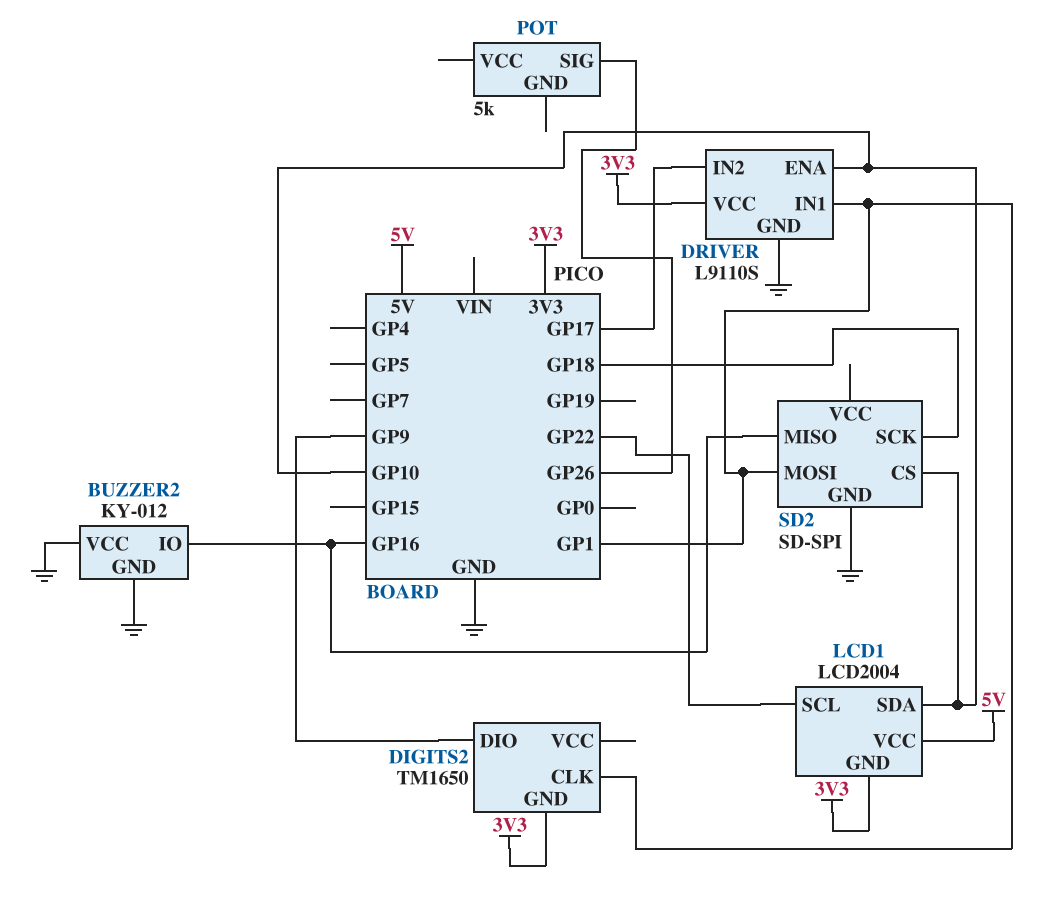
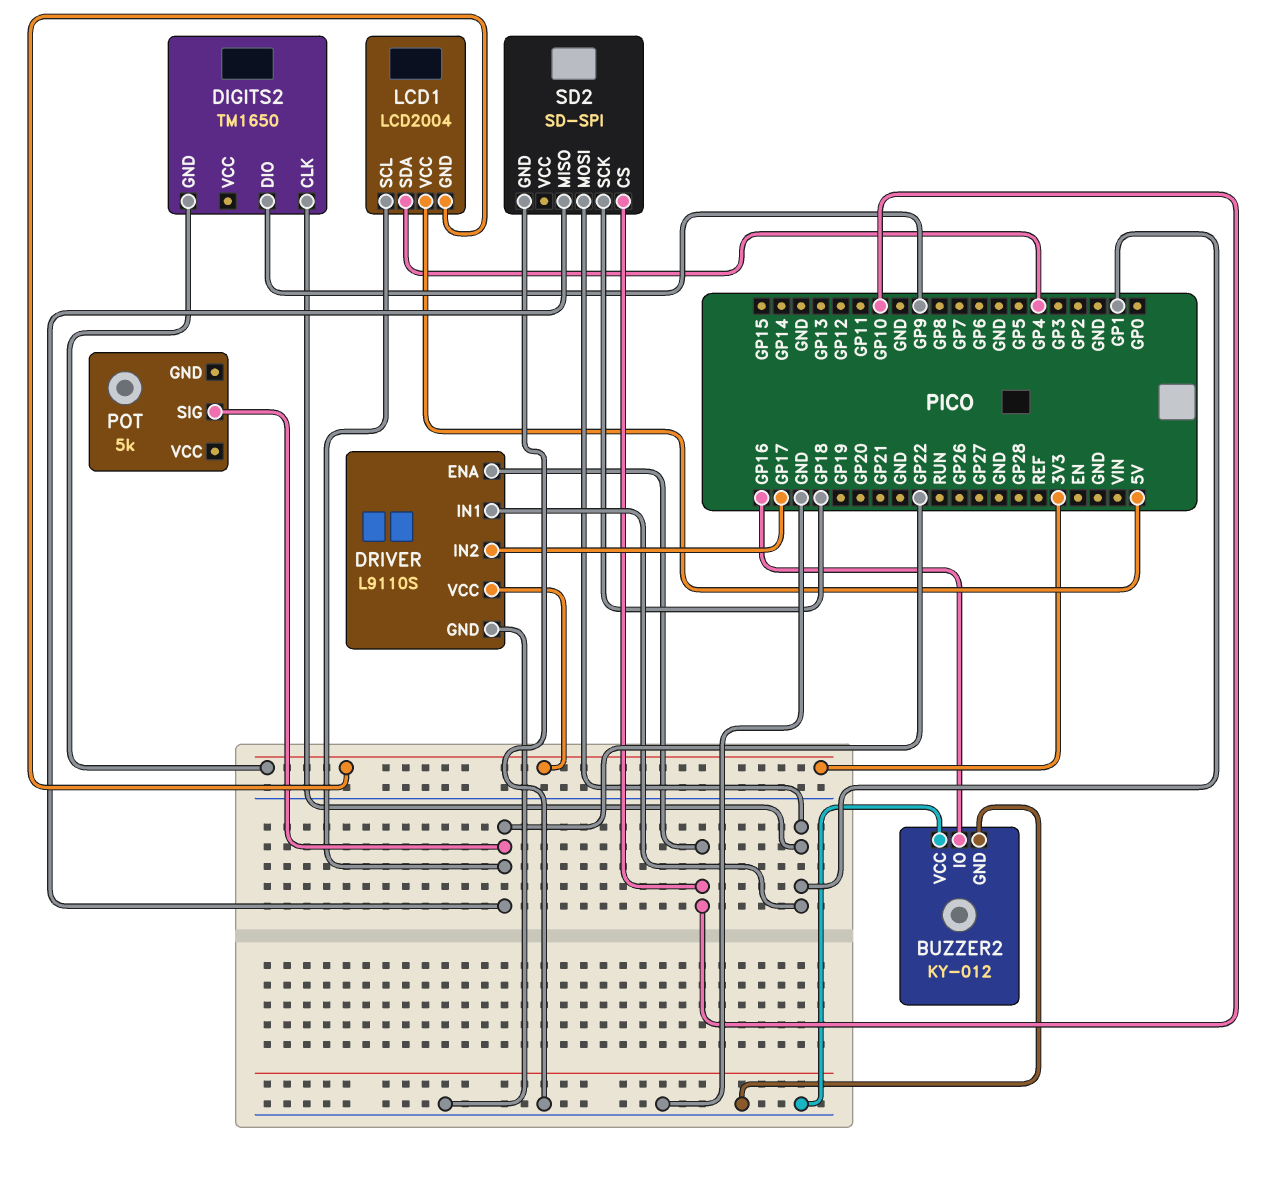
LCD1 pin SDA: GP10 -> GP4
POT pin SIG: GP26 -> GP22
SD2 pin MISO: GP16 -> GP22

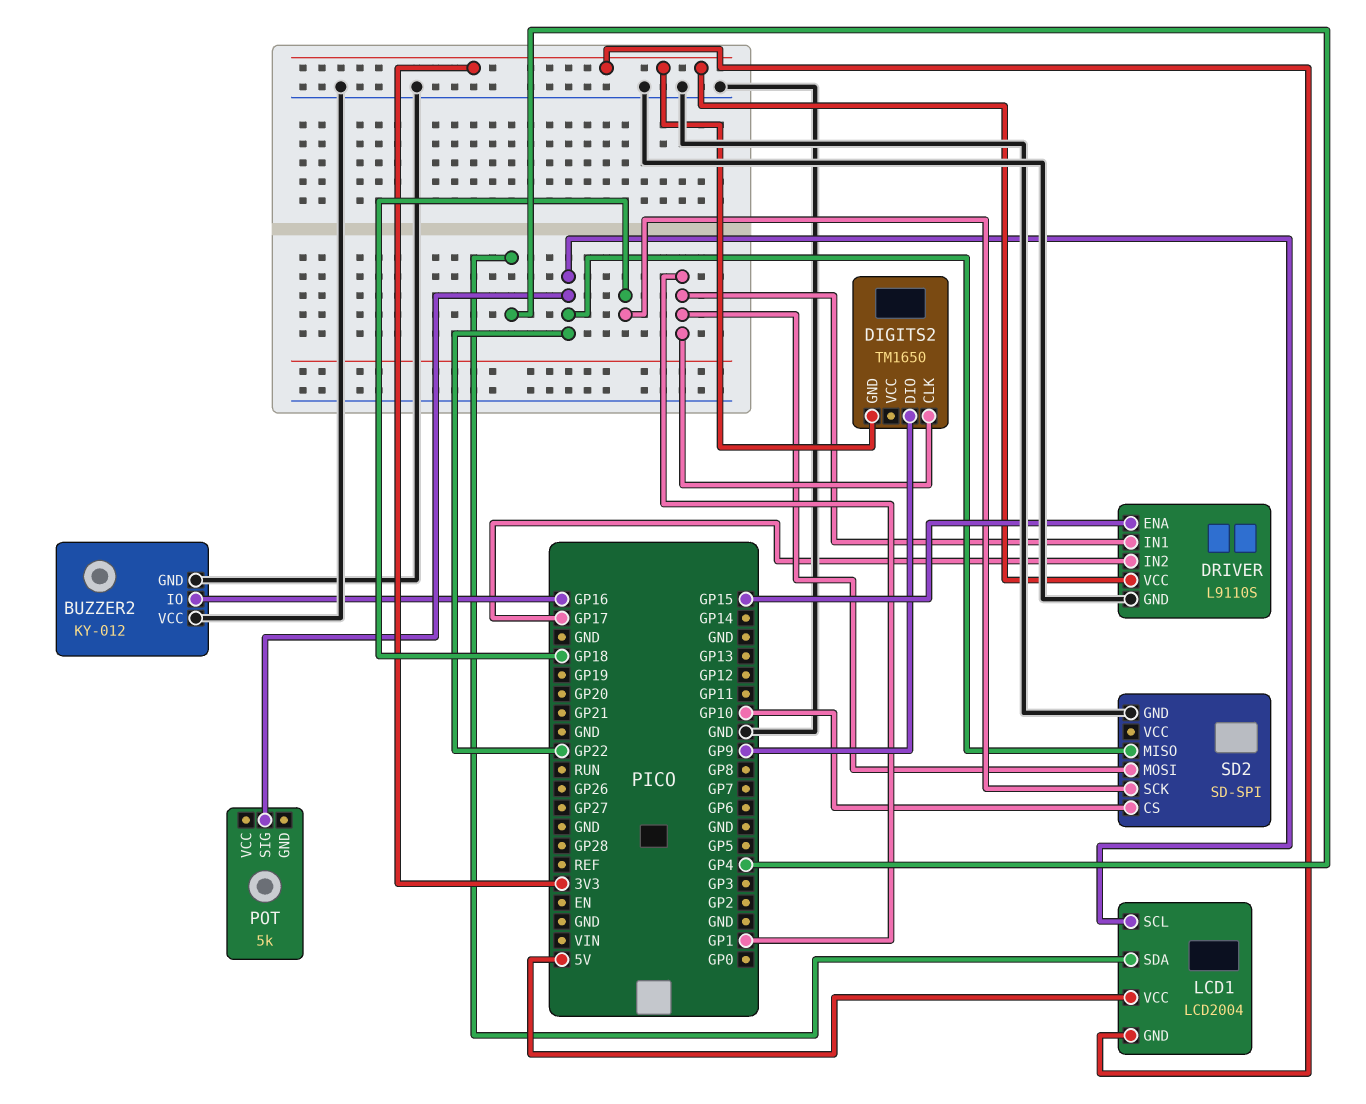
DRIVER pin ENA: GP10 -> GP15

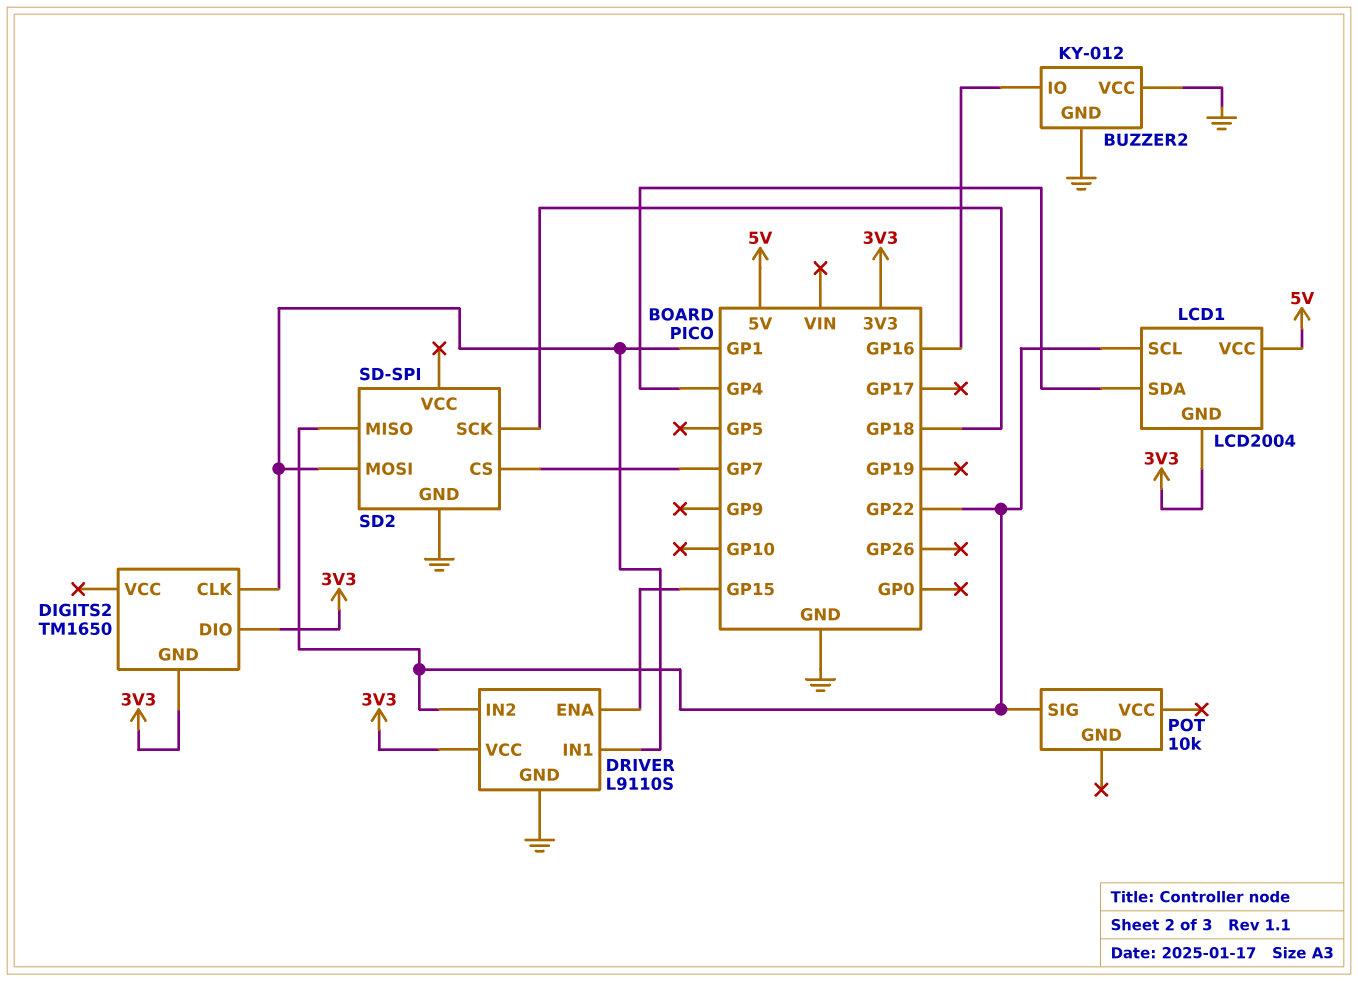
DIGITS2 pin DIO: GP9 -> 3V3
DRIVER pin IN2: GP17 -> GP22
POT: 5k -> 10k
SD2 pin CS: GP10 -> GP7

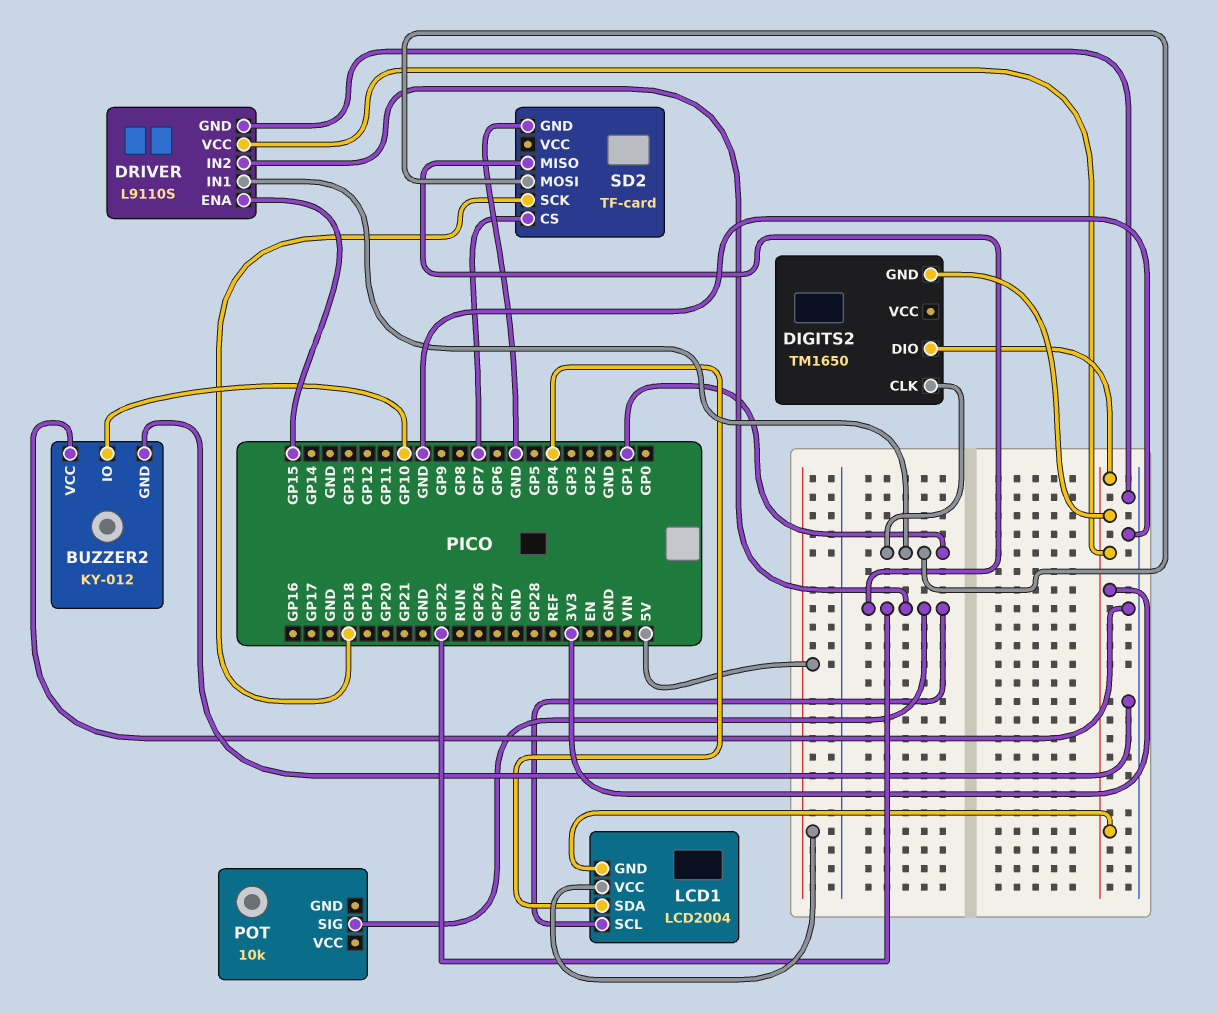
BUZZER2 pin IO: GP16 -> GP10
SD2: SD-SPI -> TF-card

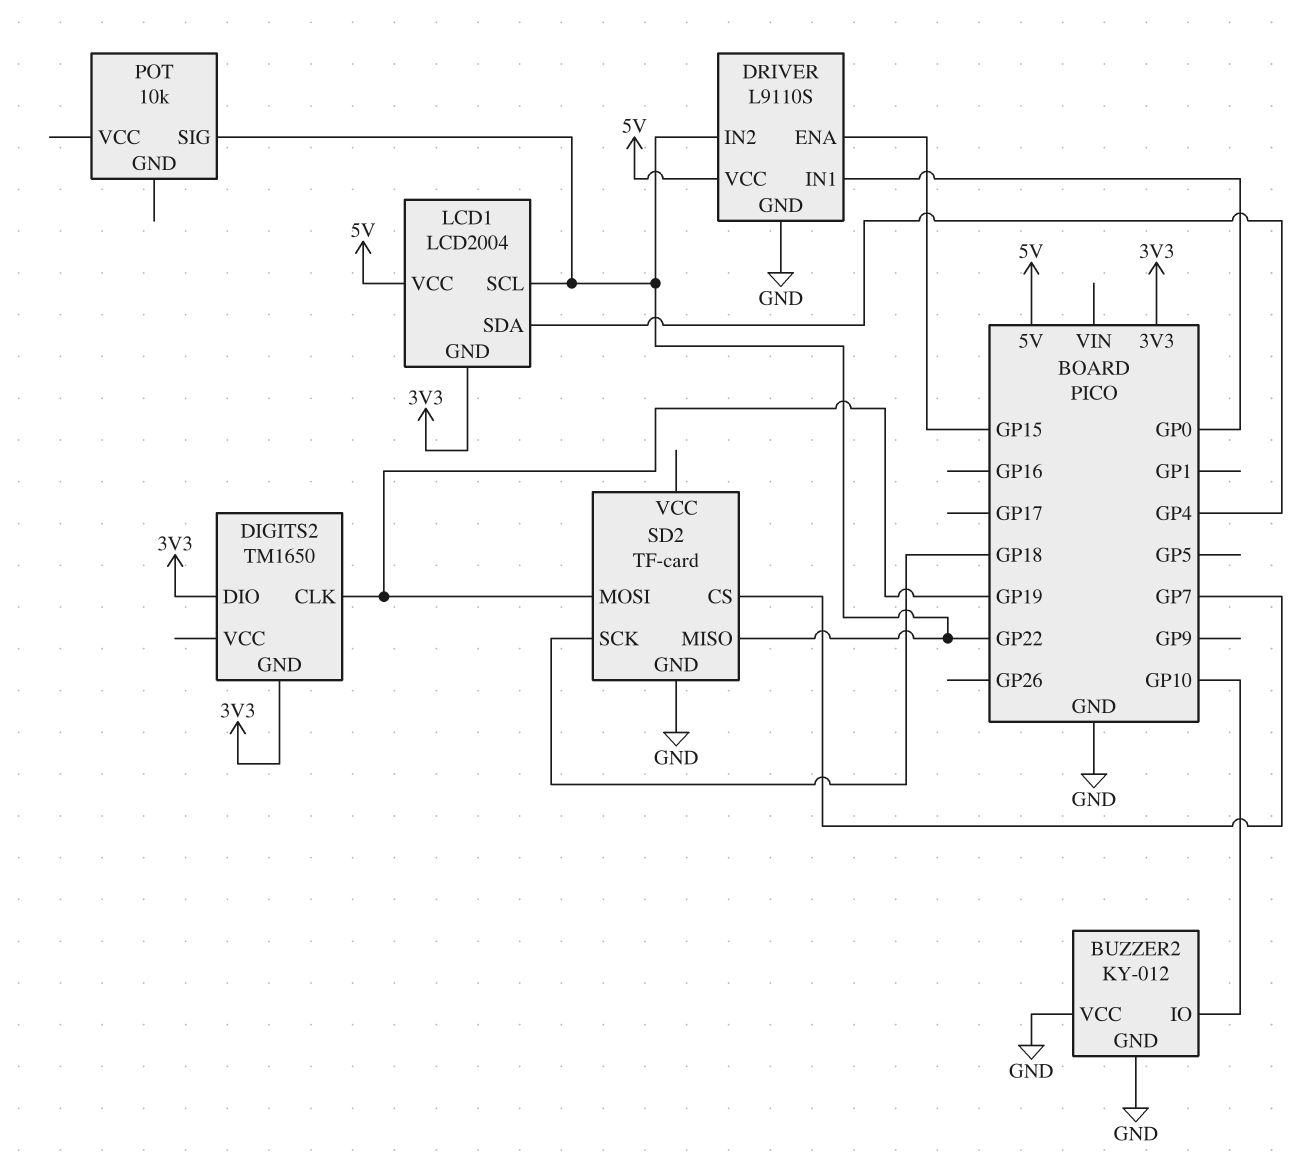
DIGITS2 pin CLK: GP1 -> GP19
DRIVER pin IN1: GP1 -> GP0
DRIVER pin VCC: 3V3 -> 5V
SD2 pin MOSI: GP1 -> GP19

